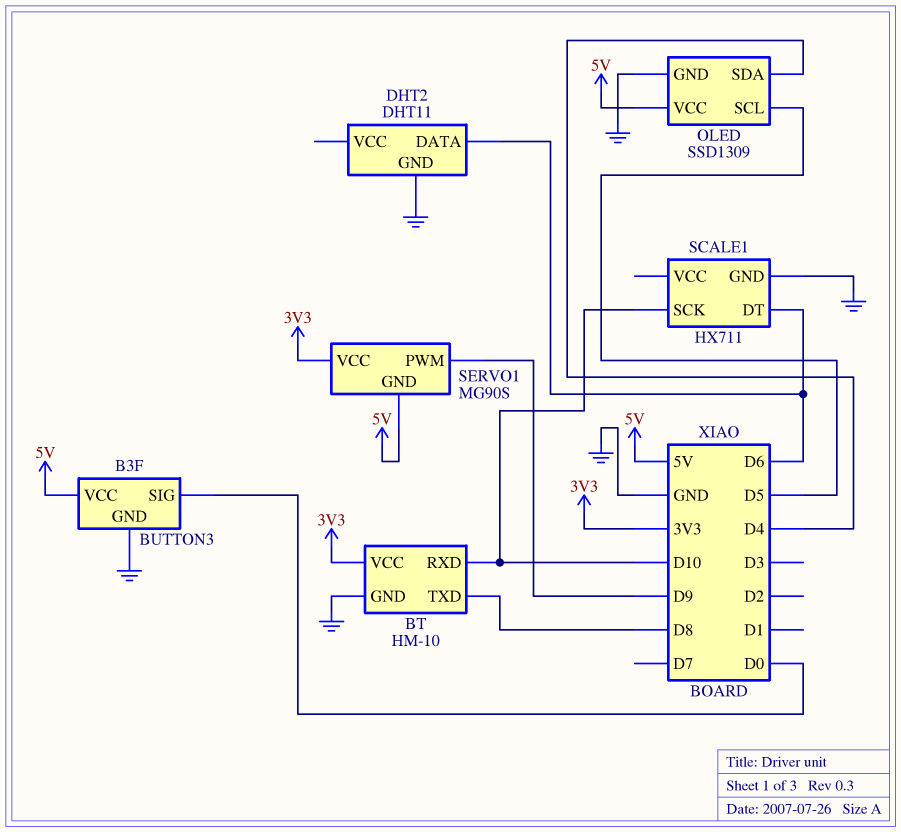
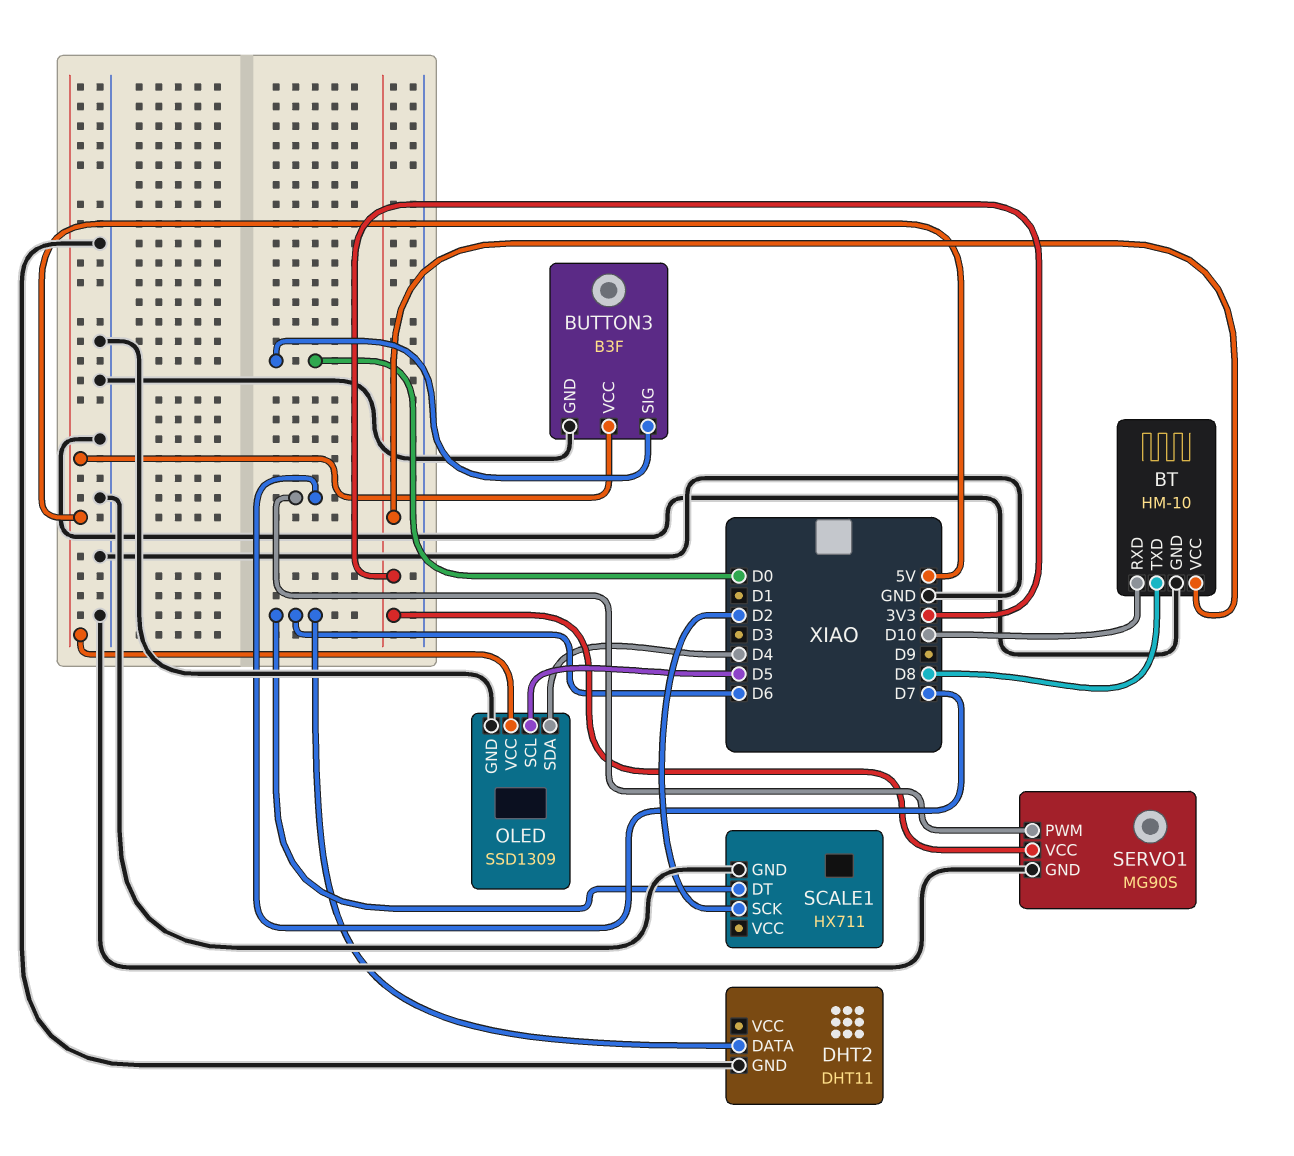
SCALE1 pin SCK: D10 -> D2
SERVO1 pin GND: 5V -> GND
SERVO1 pin PWM: D9 -> D7

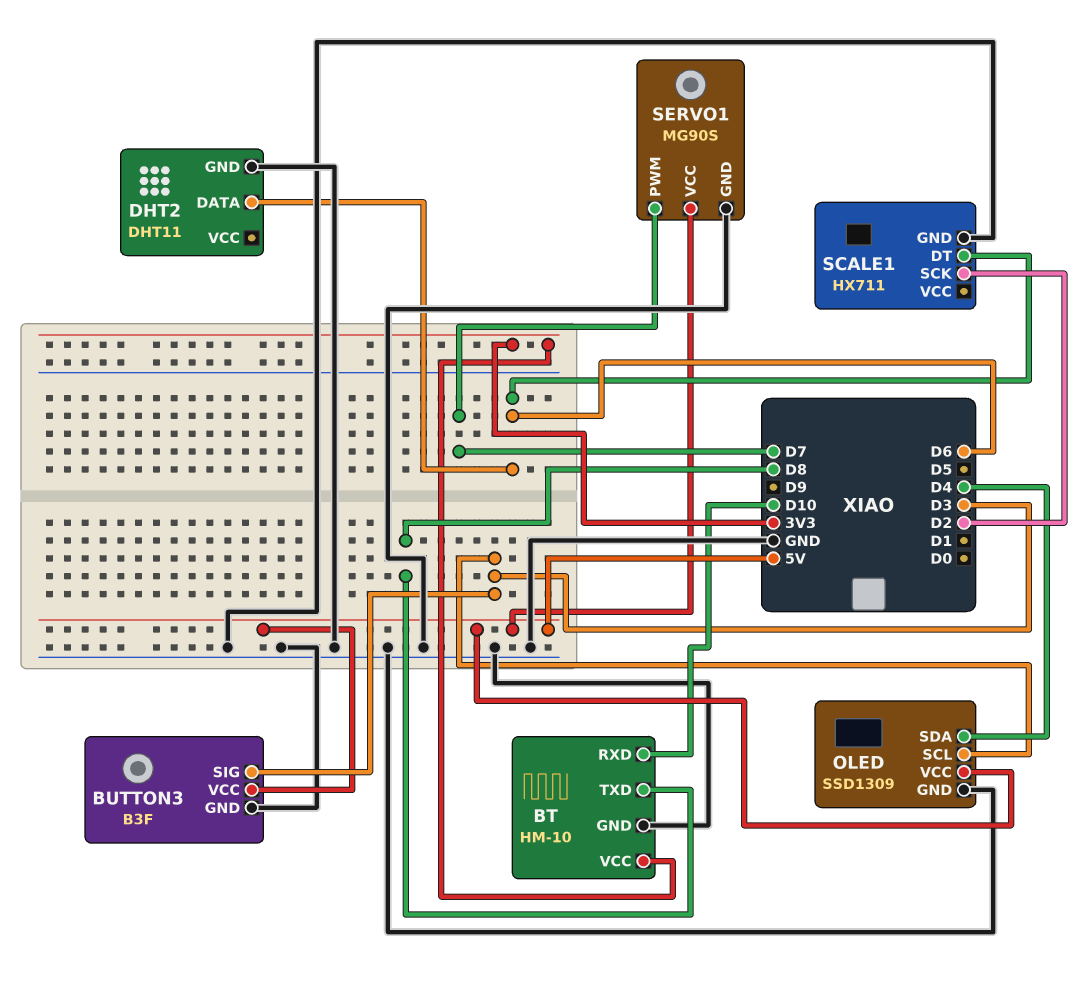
BUTTON3 pin SIG: D0 -> D3
OLED pin SCL: D5 -> D3
SERVO1 pin VCC: 3V3 -> 5V

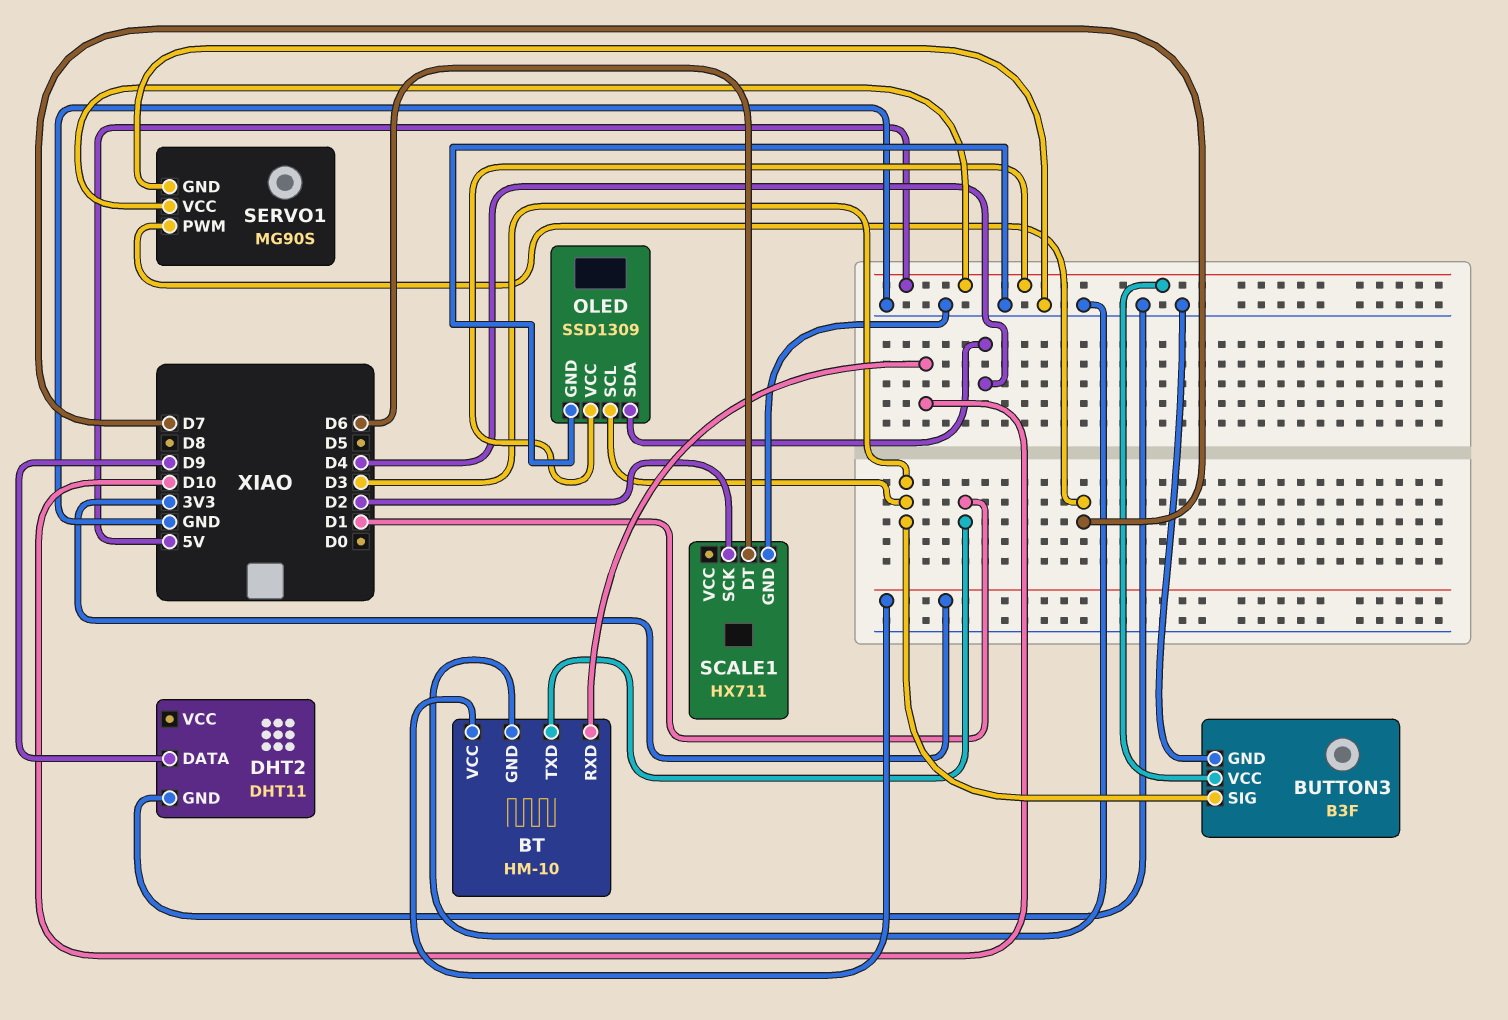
BT pin TXD: D8 -> D1
DHT2 pin DATA: D6 -> D9

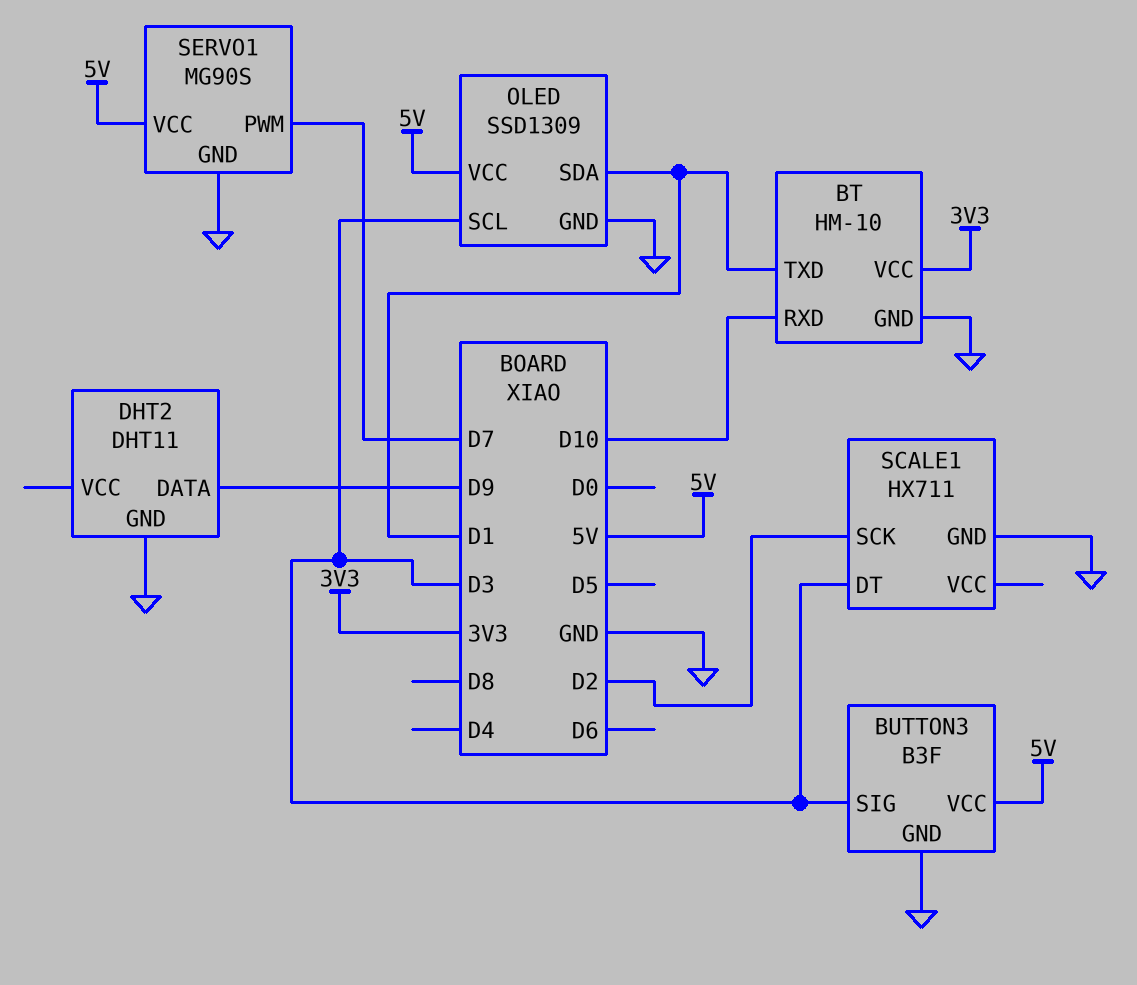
OLED pin SDA: D4 -> D1
SCALE1 pin DT: D6 -> D3

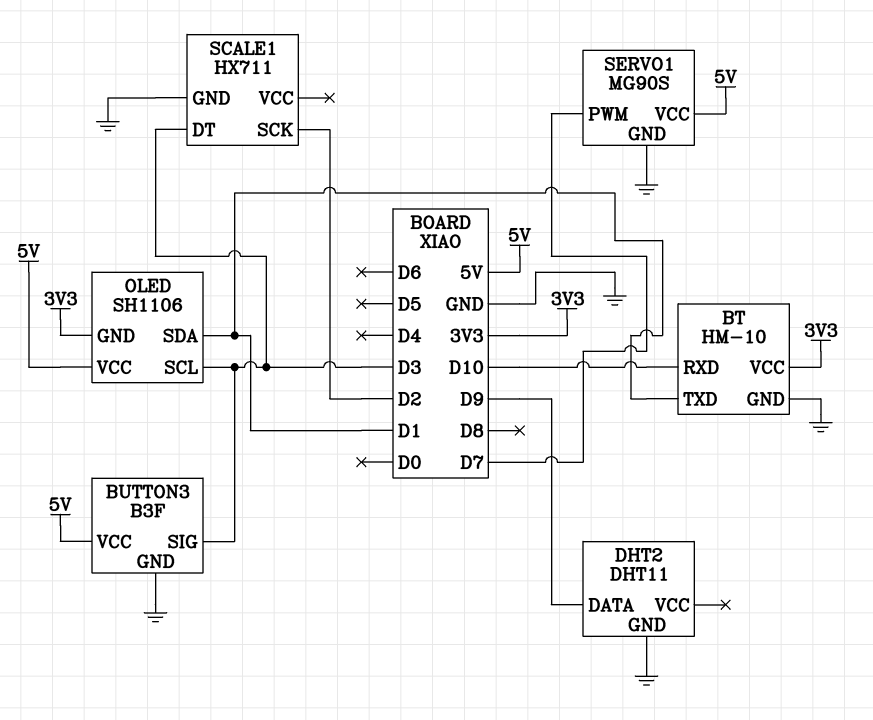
OLED: SSD1309 -> SH1106
OLED pin GND: GND -> 3V3

